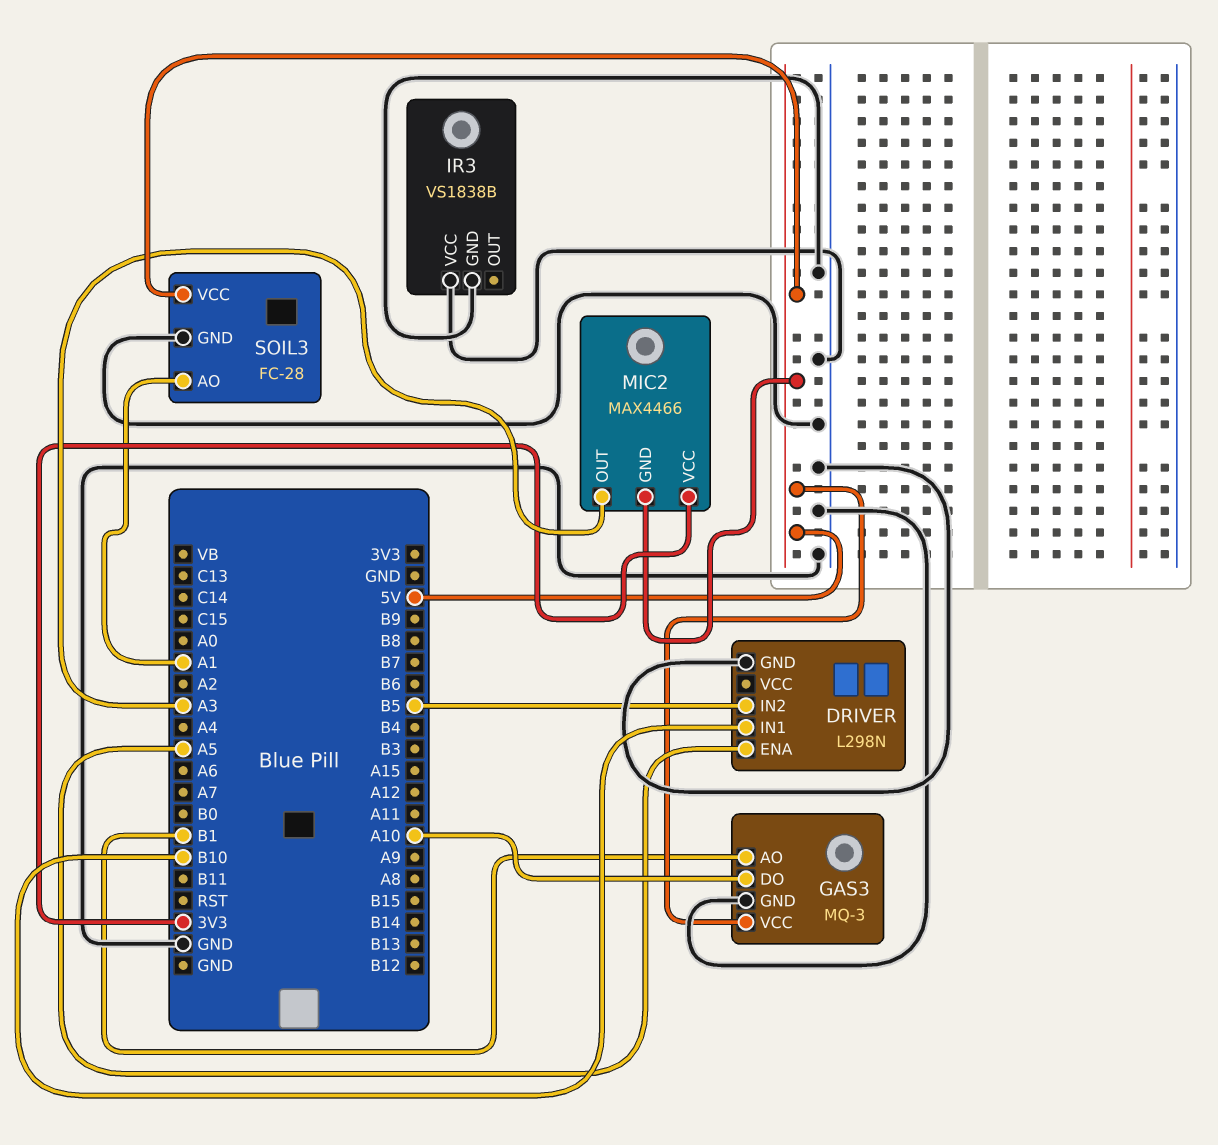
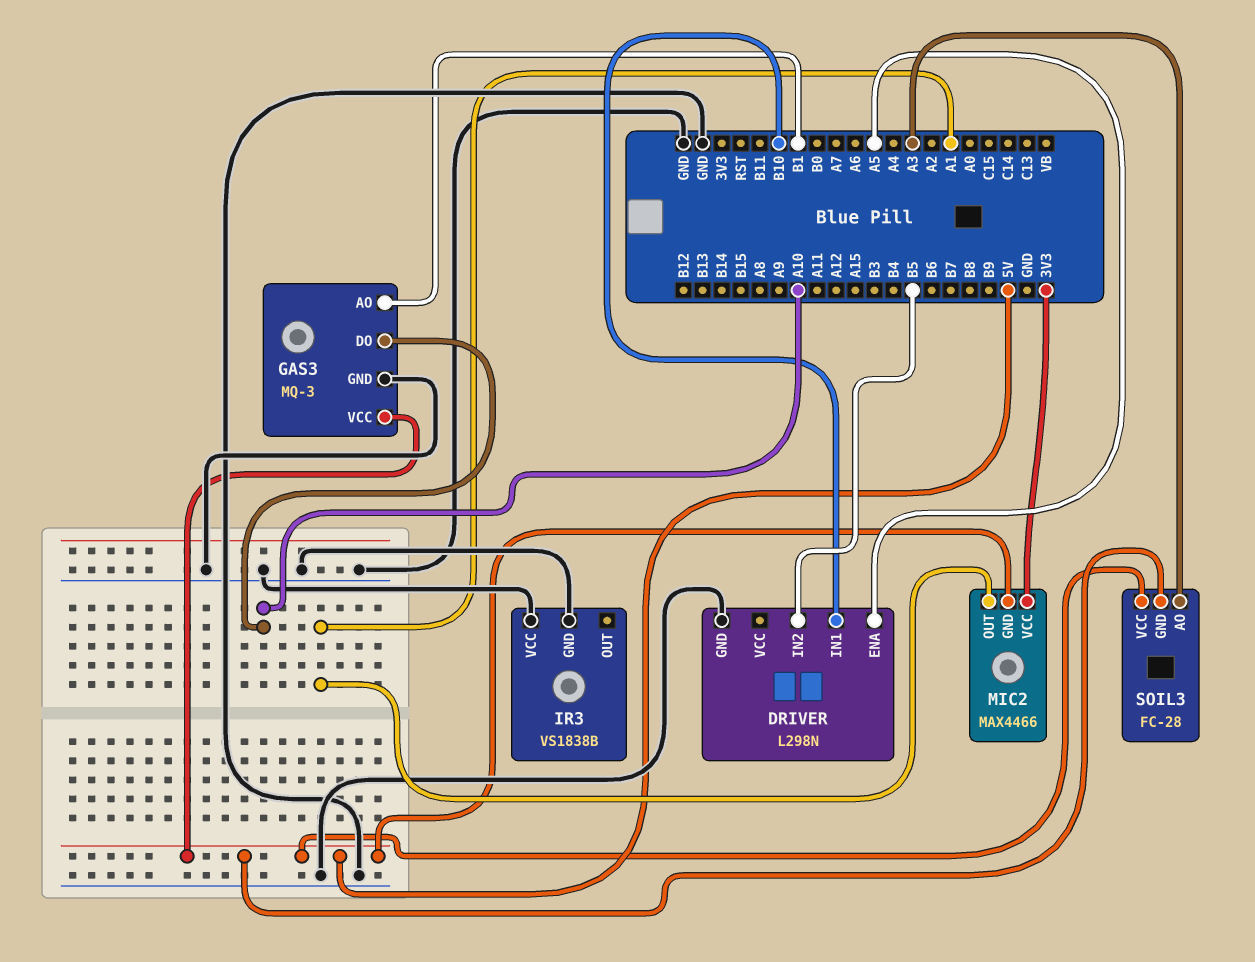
MIC2 pin OUT: A3 -> A1
SOIL3 pin AO: A1 -> A3
SOIL3 pin GND: GND -> 5V

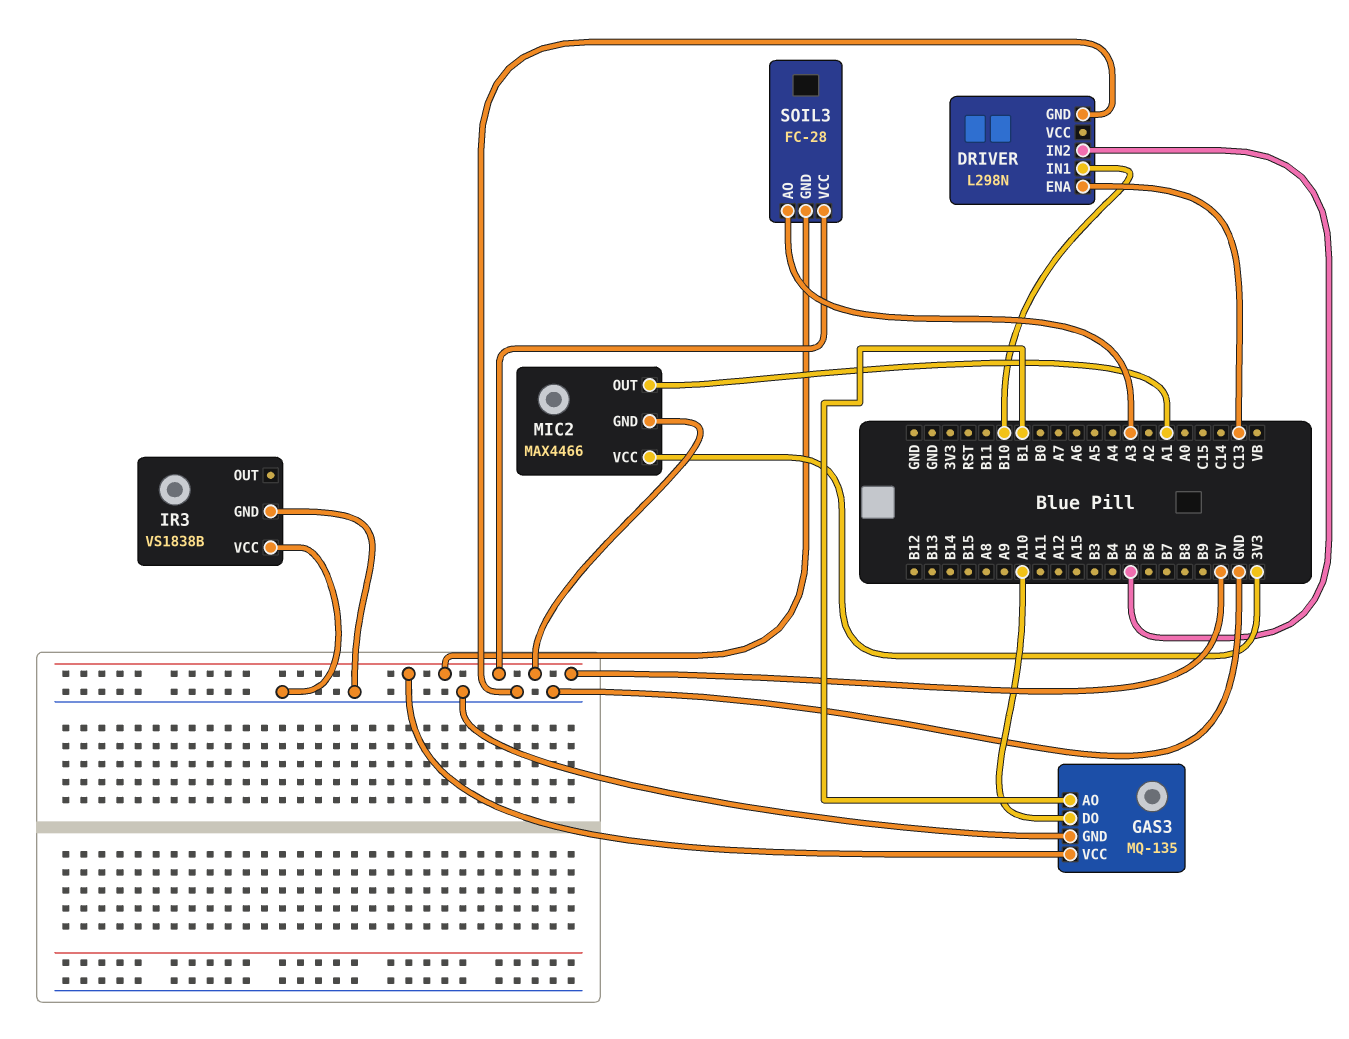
DRIVER pin ENA: A5 -> C13
GAS3: MQ-3 -> MQ-135

